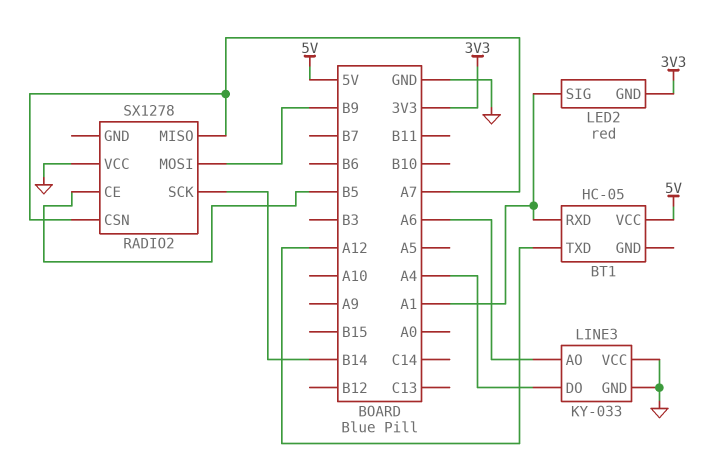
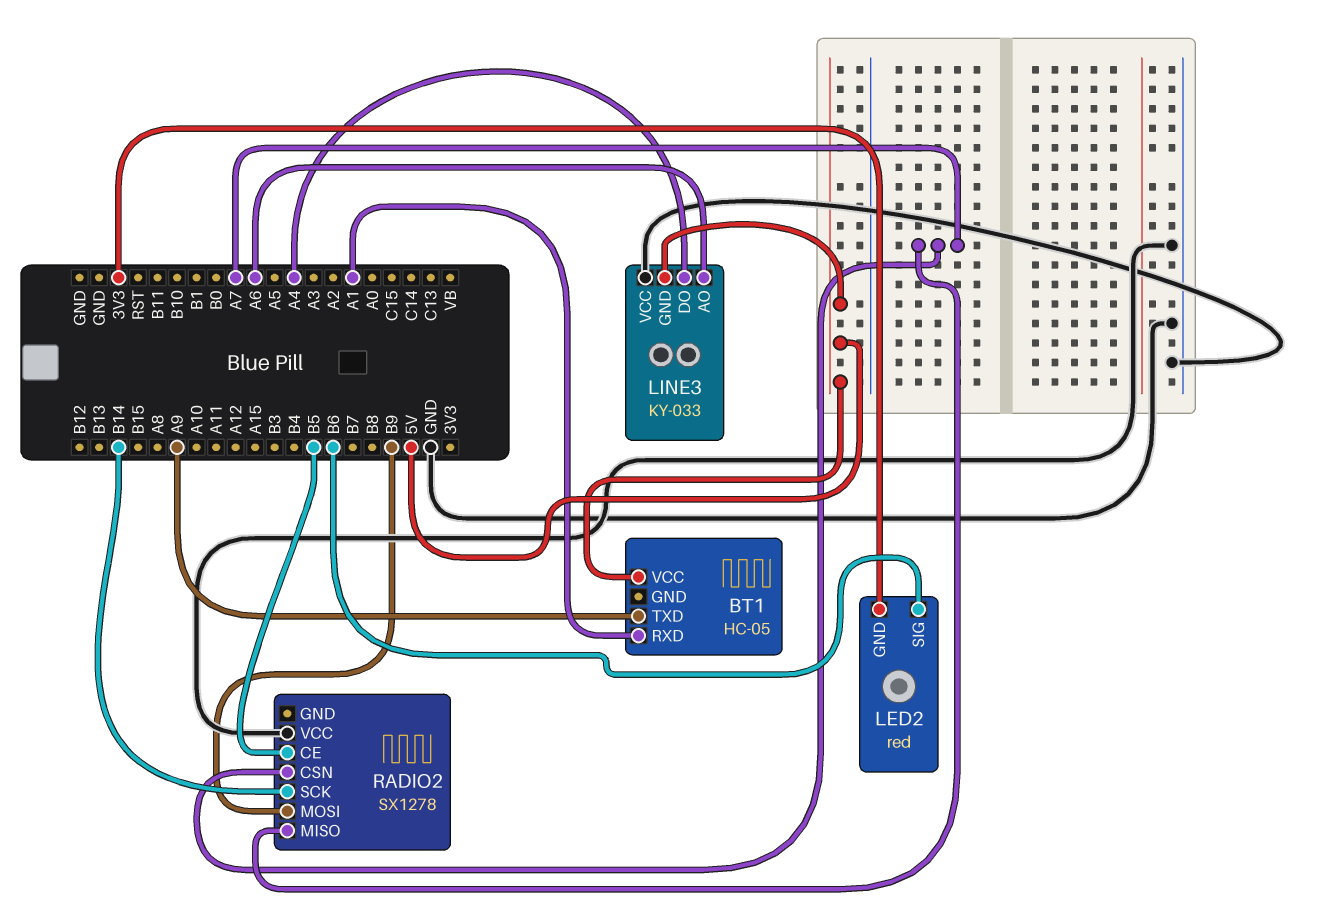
BT1 pin TXD: A12 -> A9
LED2 pin SIG: A1 -> B6
LINE3 pin GND: GND -> 5V

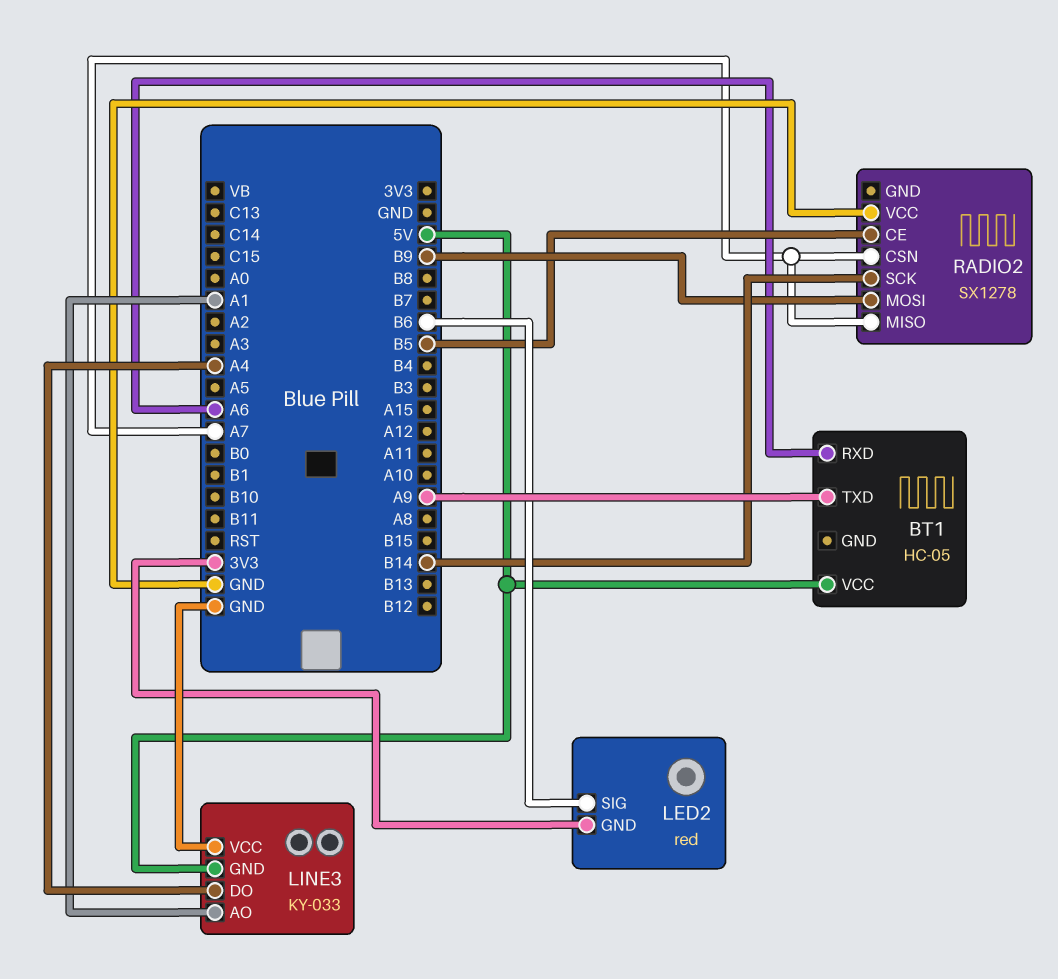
BT1 pin RXD: A1 -> A6
LINE3 pin AO: A6 -> A1

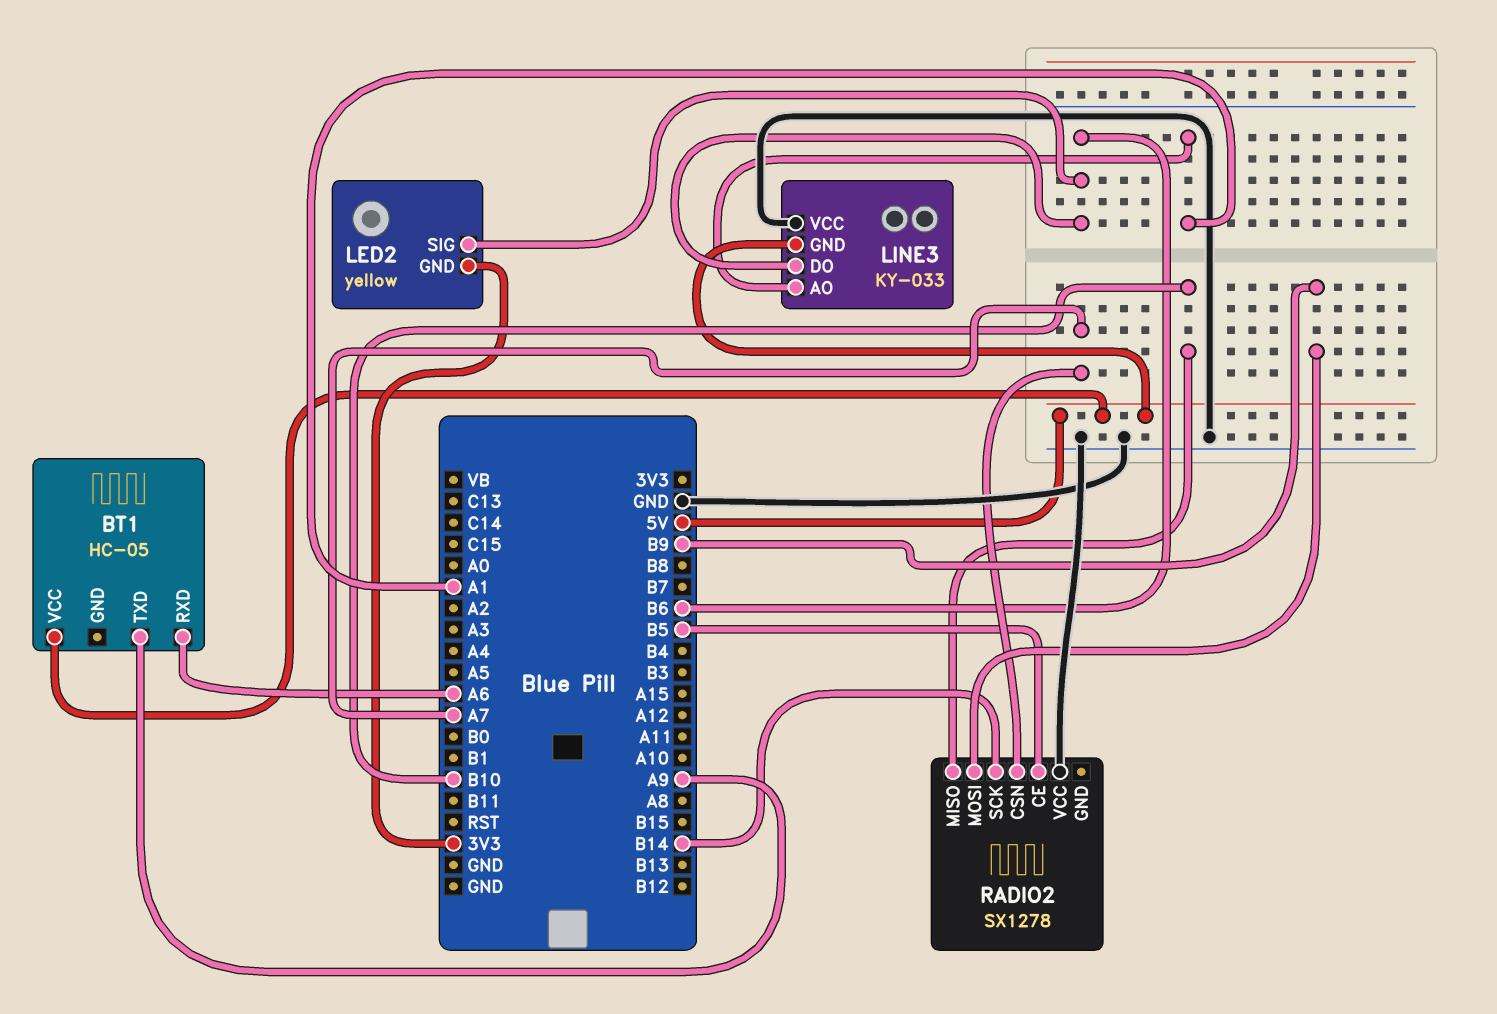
LED2: red -> yellow
LINE3 pin DO: A4 -> B6
RADIO2 pin MISO: A7 -> B10

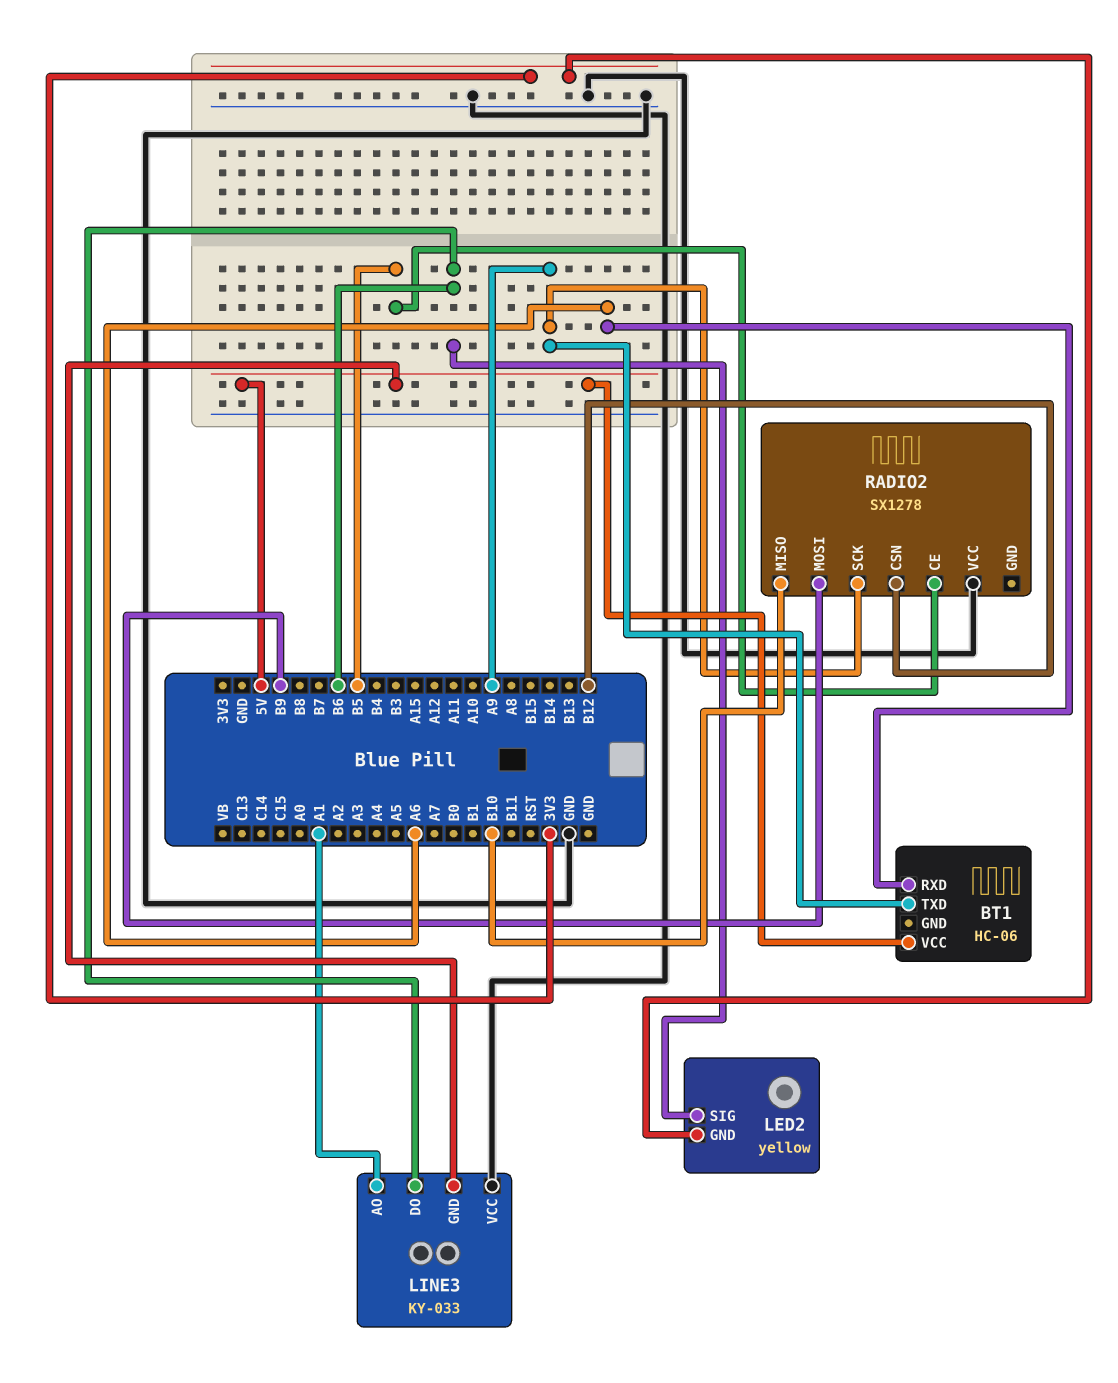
BT1: HC-05 -> HC-06
RADIO2 pin CSN: A7 -> B12
RADIO2 pin SCK: B14 -> A9

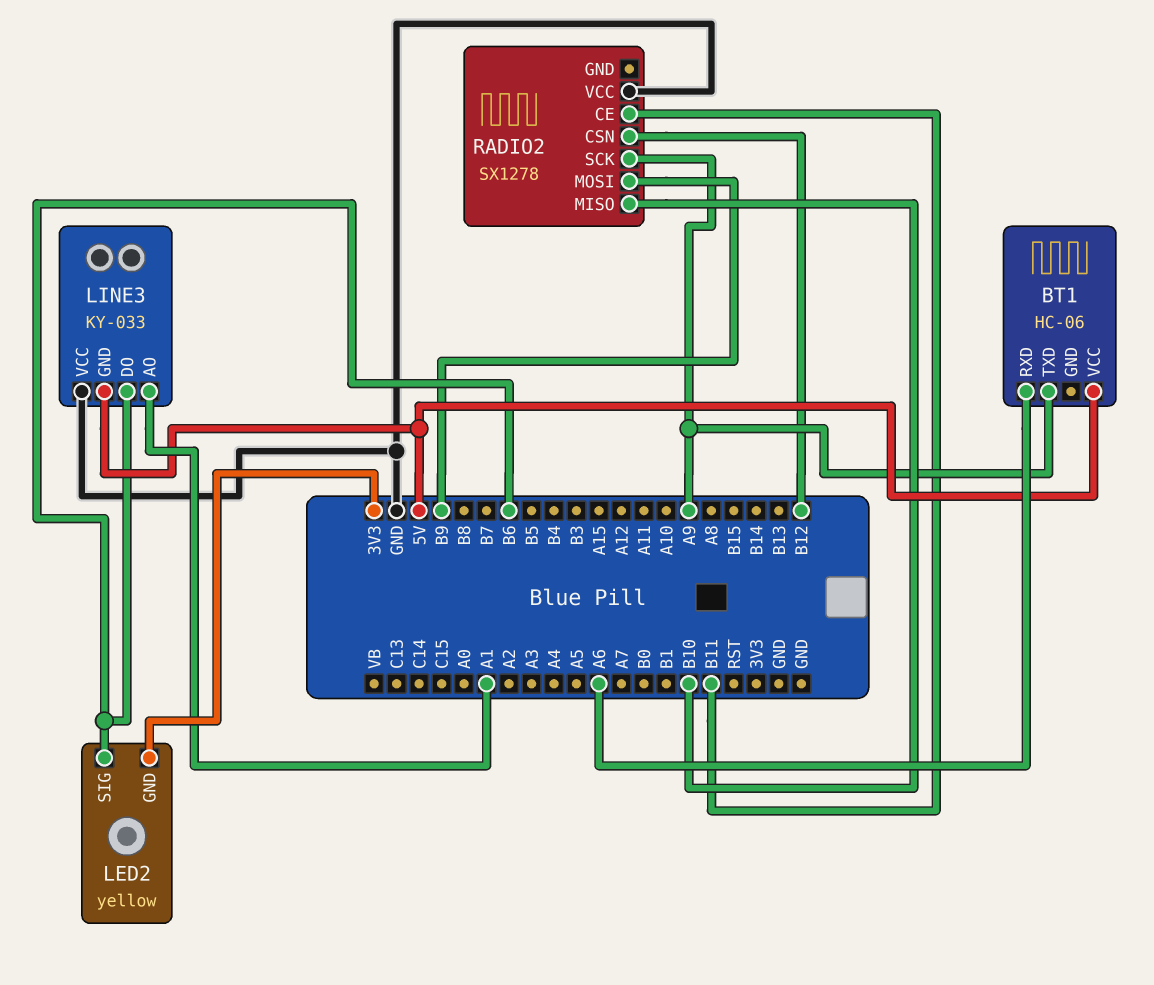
RADIO2 pin CE: B5 -> B11

